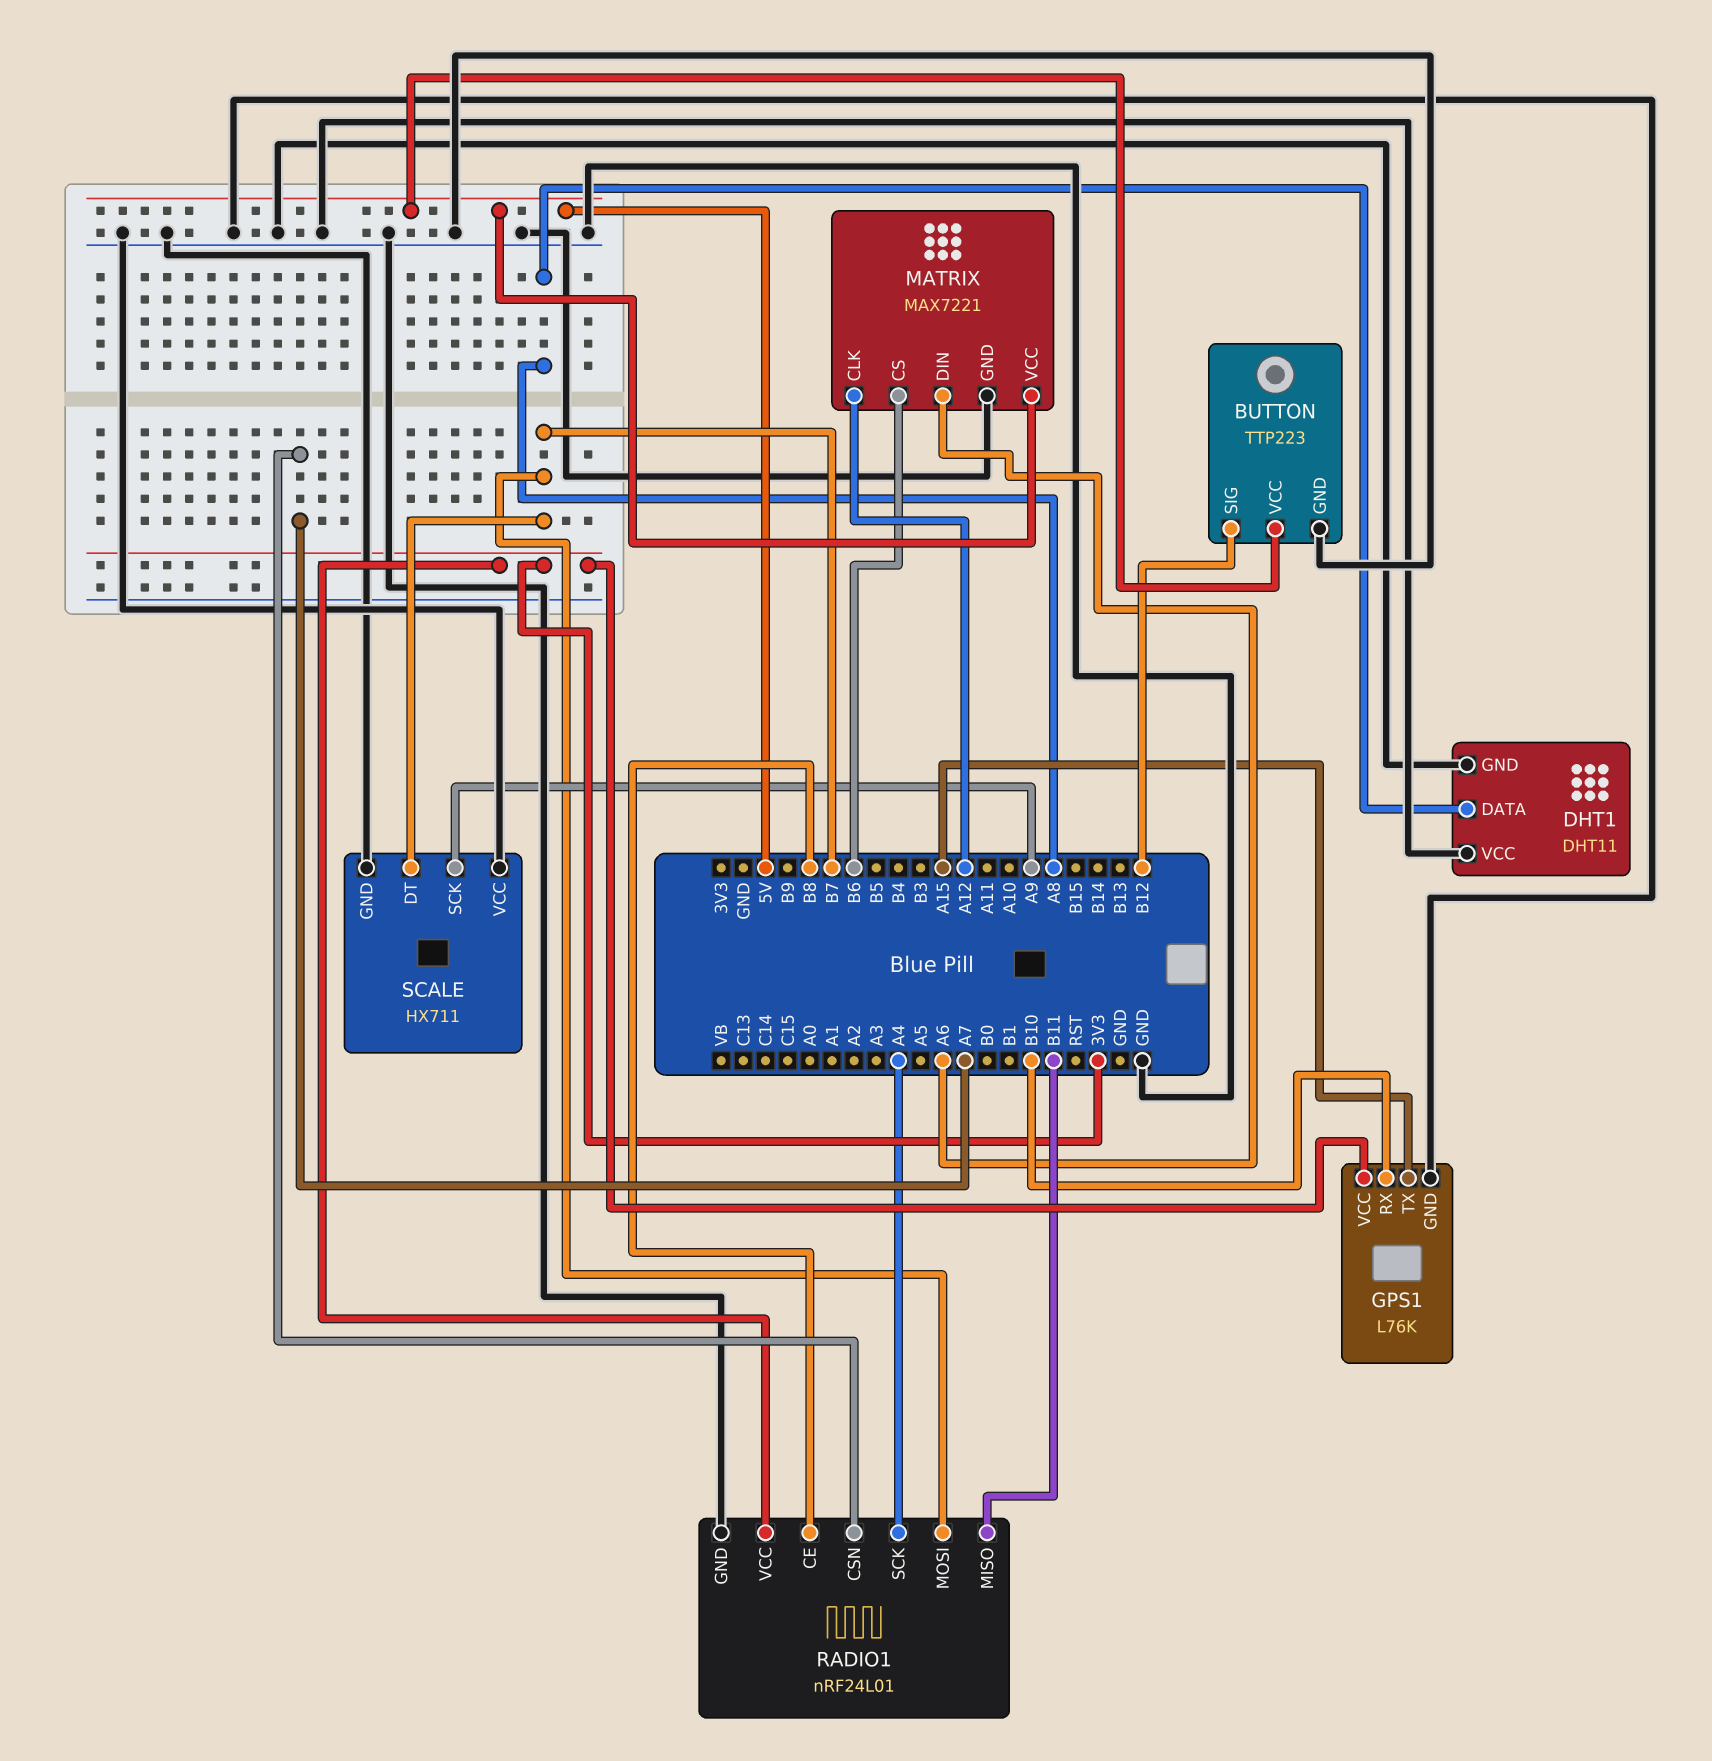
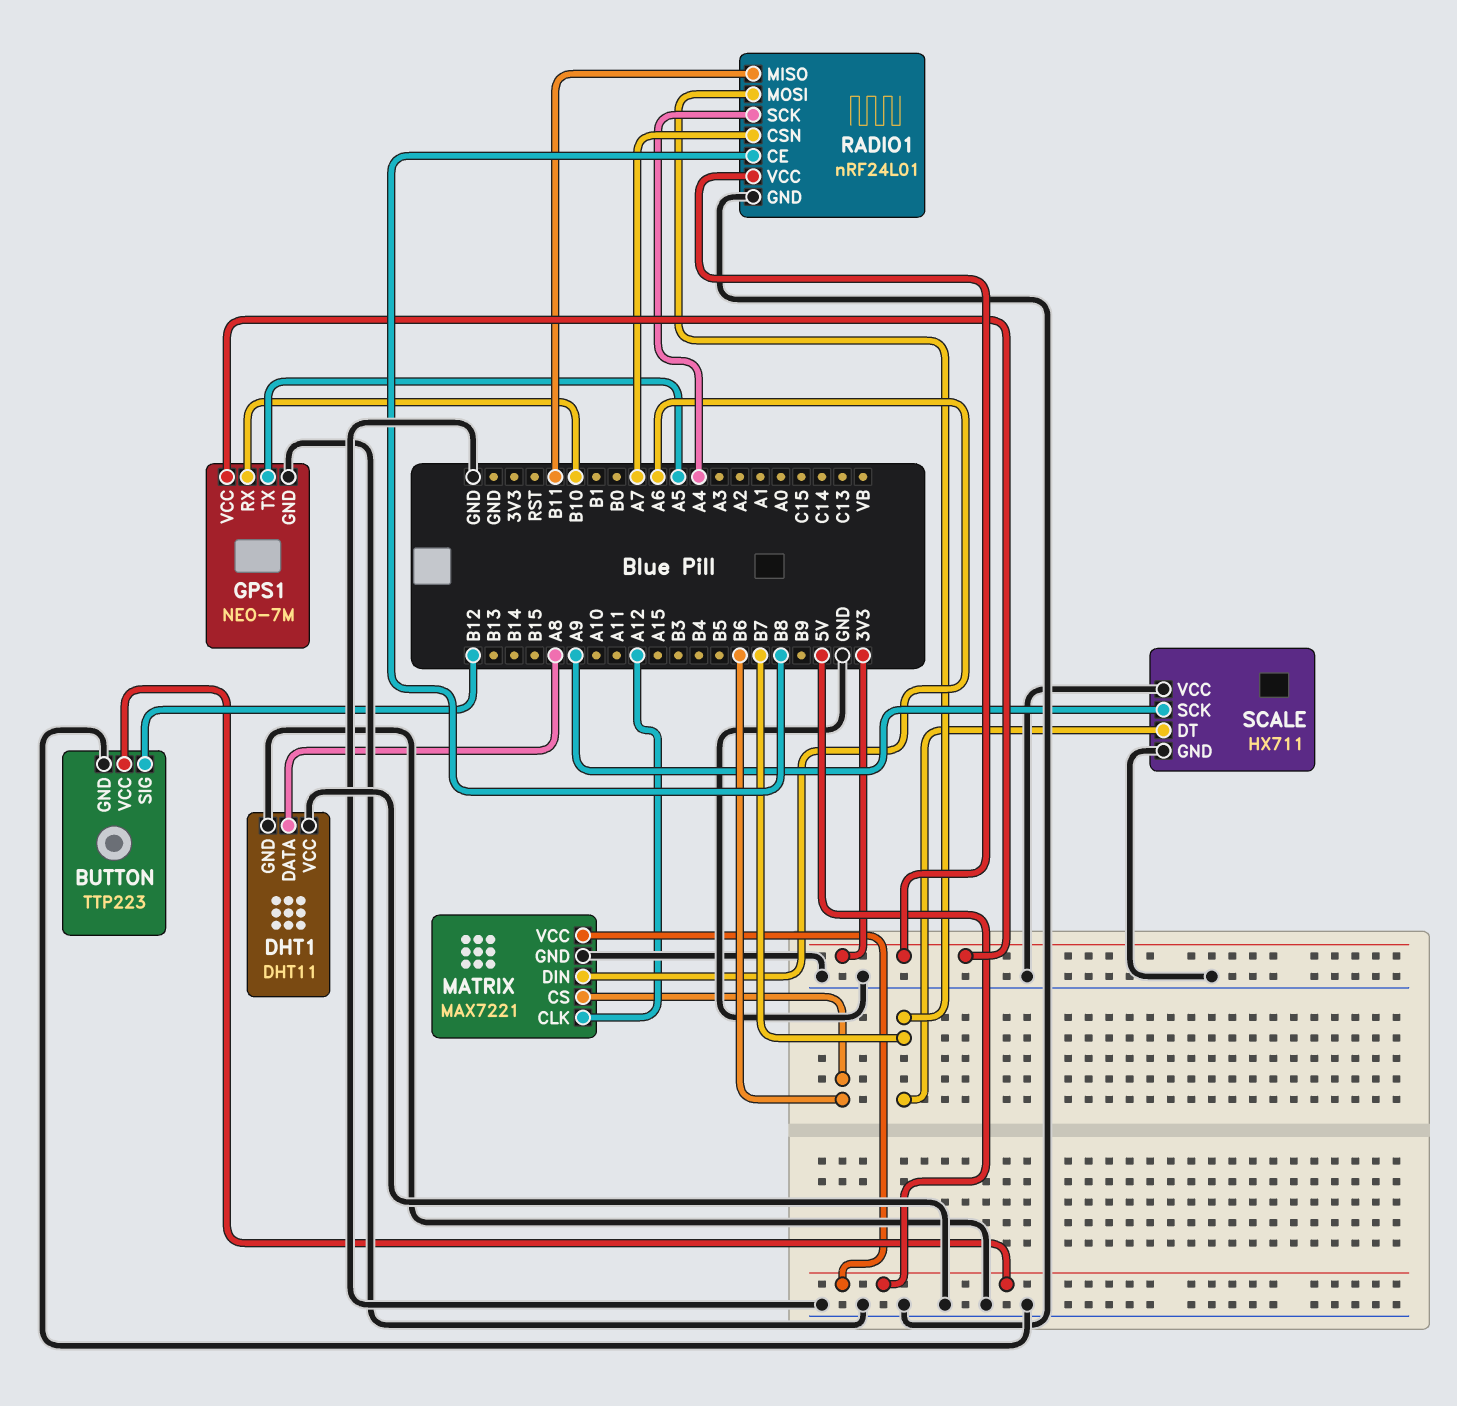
GPS1: L76K -> NEO-7M
GPS1 pin TX: A15 -> A5

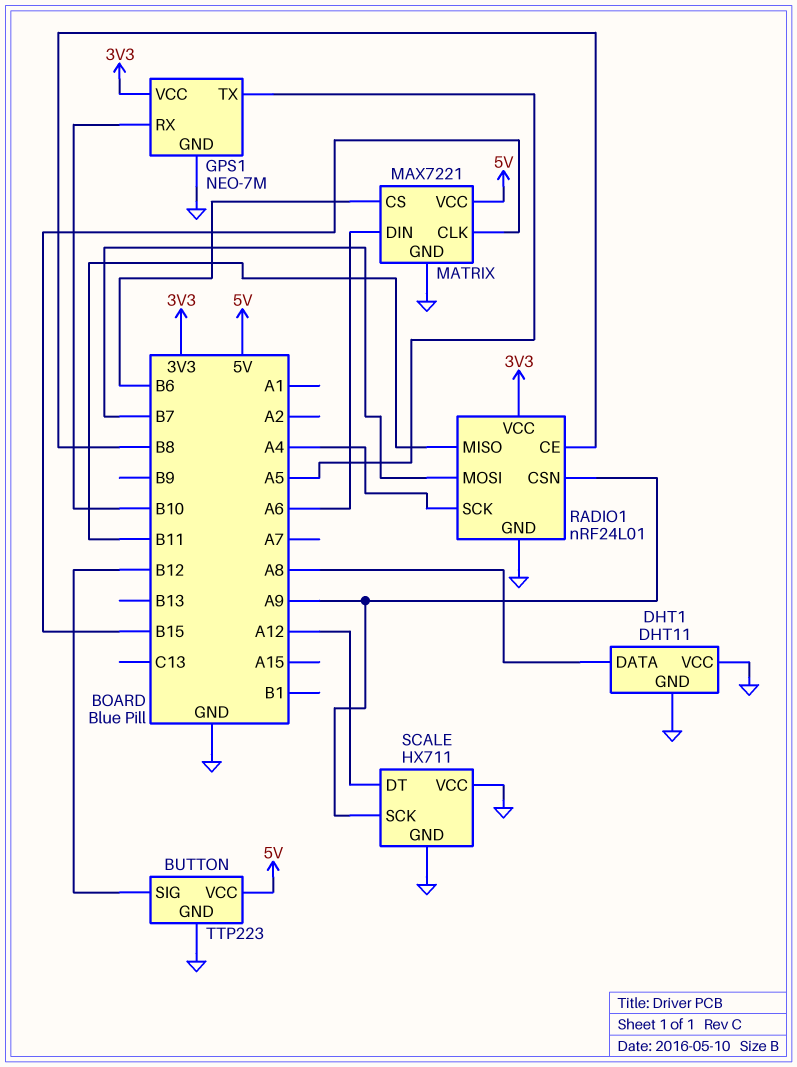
MATRIX pin CLK: A12 -> B15
RADIO1 pin CSN: A7 -> A9
SCALE pin DT: B7 -> A12

